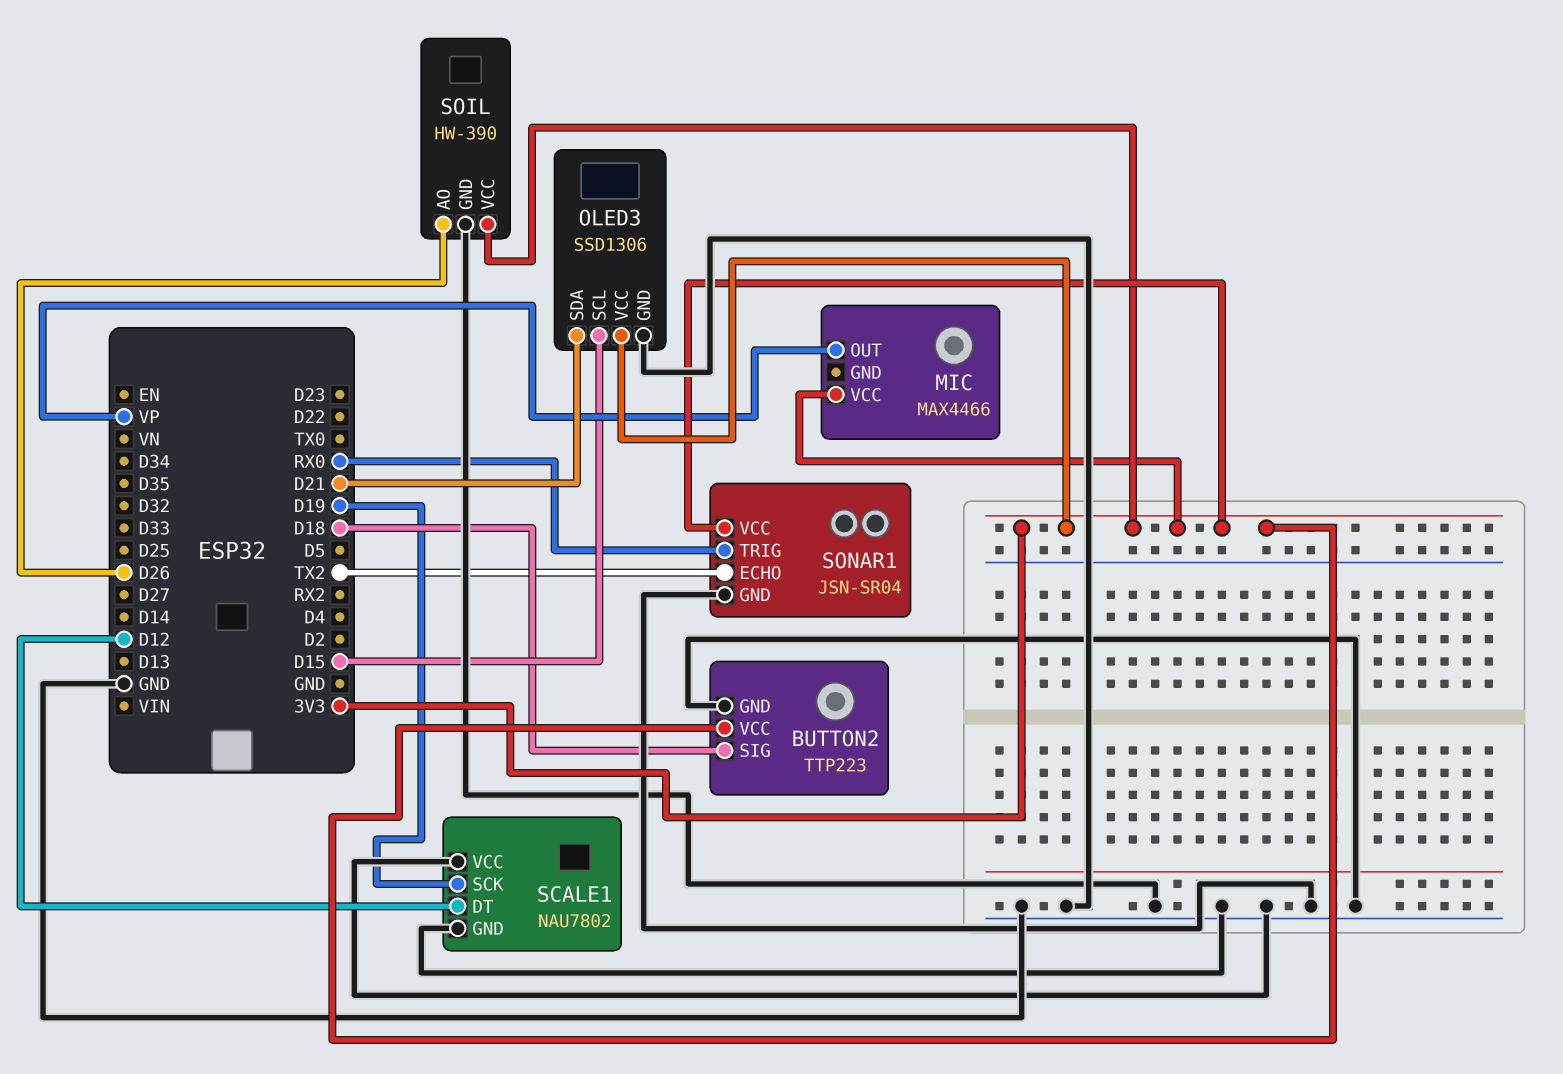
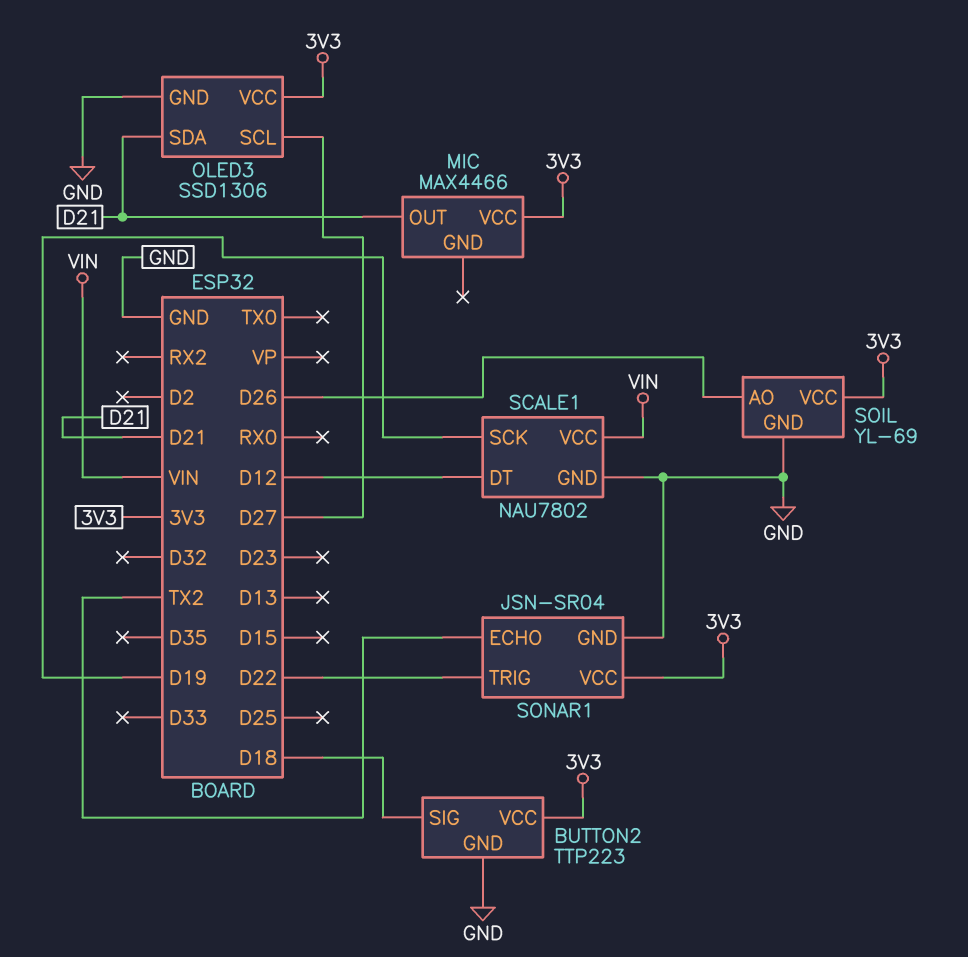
MIC pin OUT: VP -> D21
OLED3 pin SCL: D15 -> D27
SCALE1 pin VCC: GND -> VIN
SOIL: HW-390 -> YL-69
SONAR1 pin TRIG: RX0 -> D22

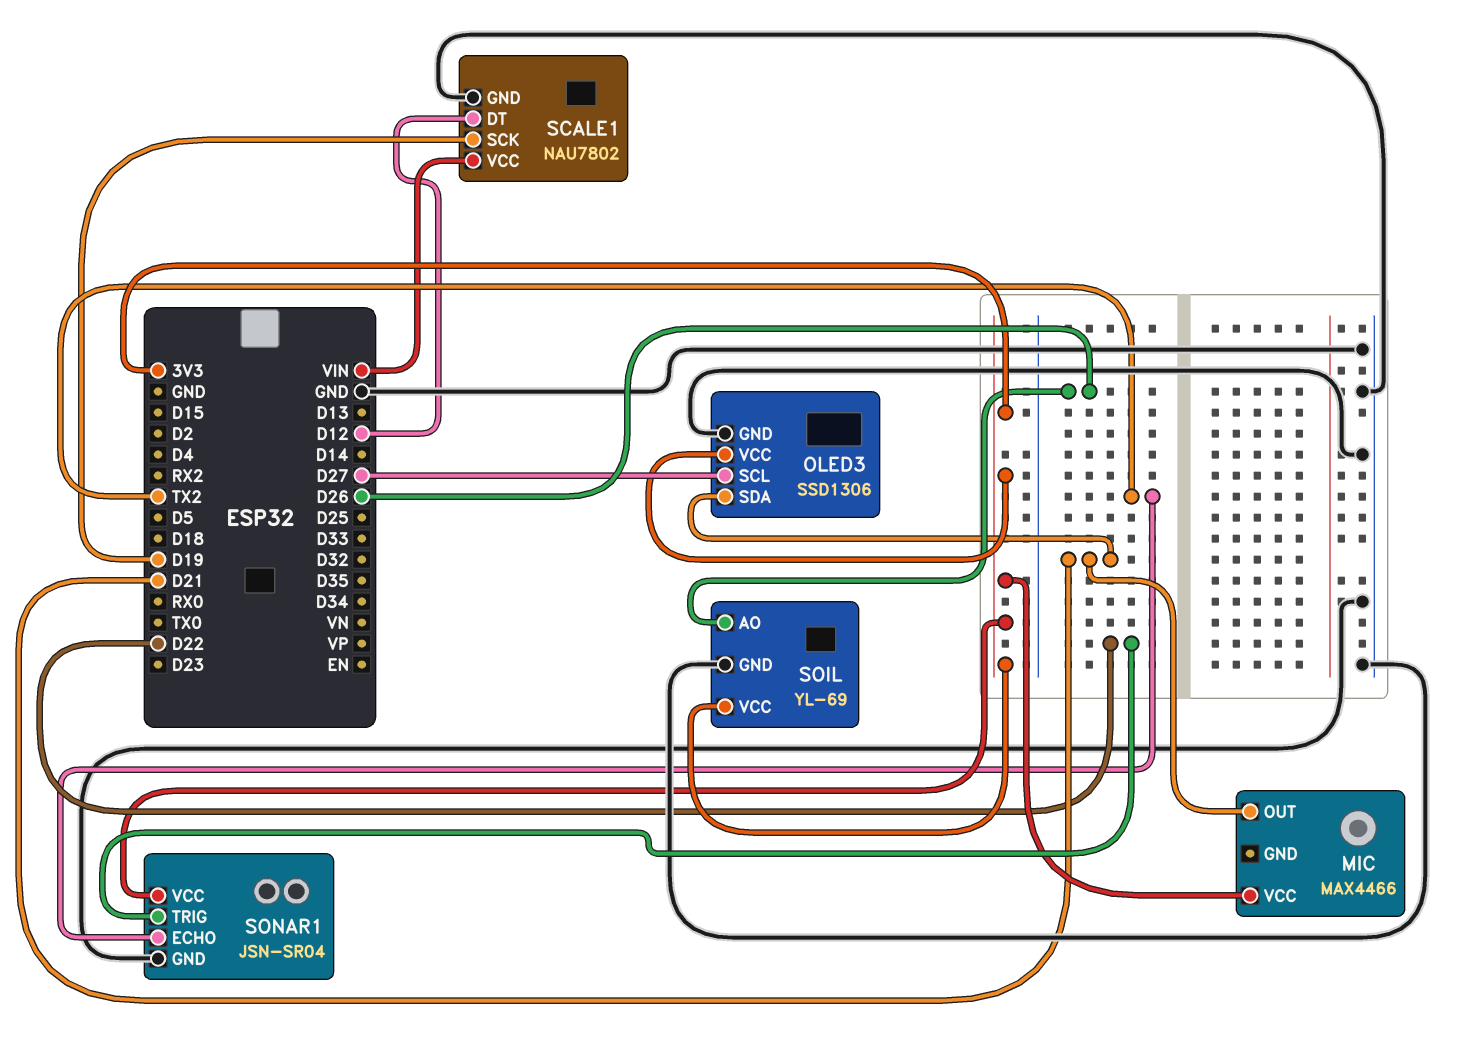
BUTTON2: TTP223 -> none
BUTTON2 pin GND: GND -> none
BUTTON2 pin SIG: D18 -> none
BUTTON2 pin VCC: 3V3 -> none

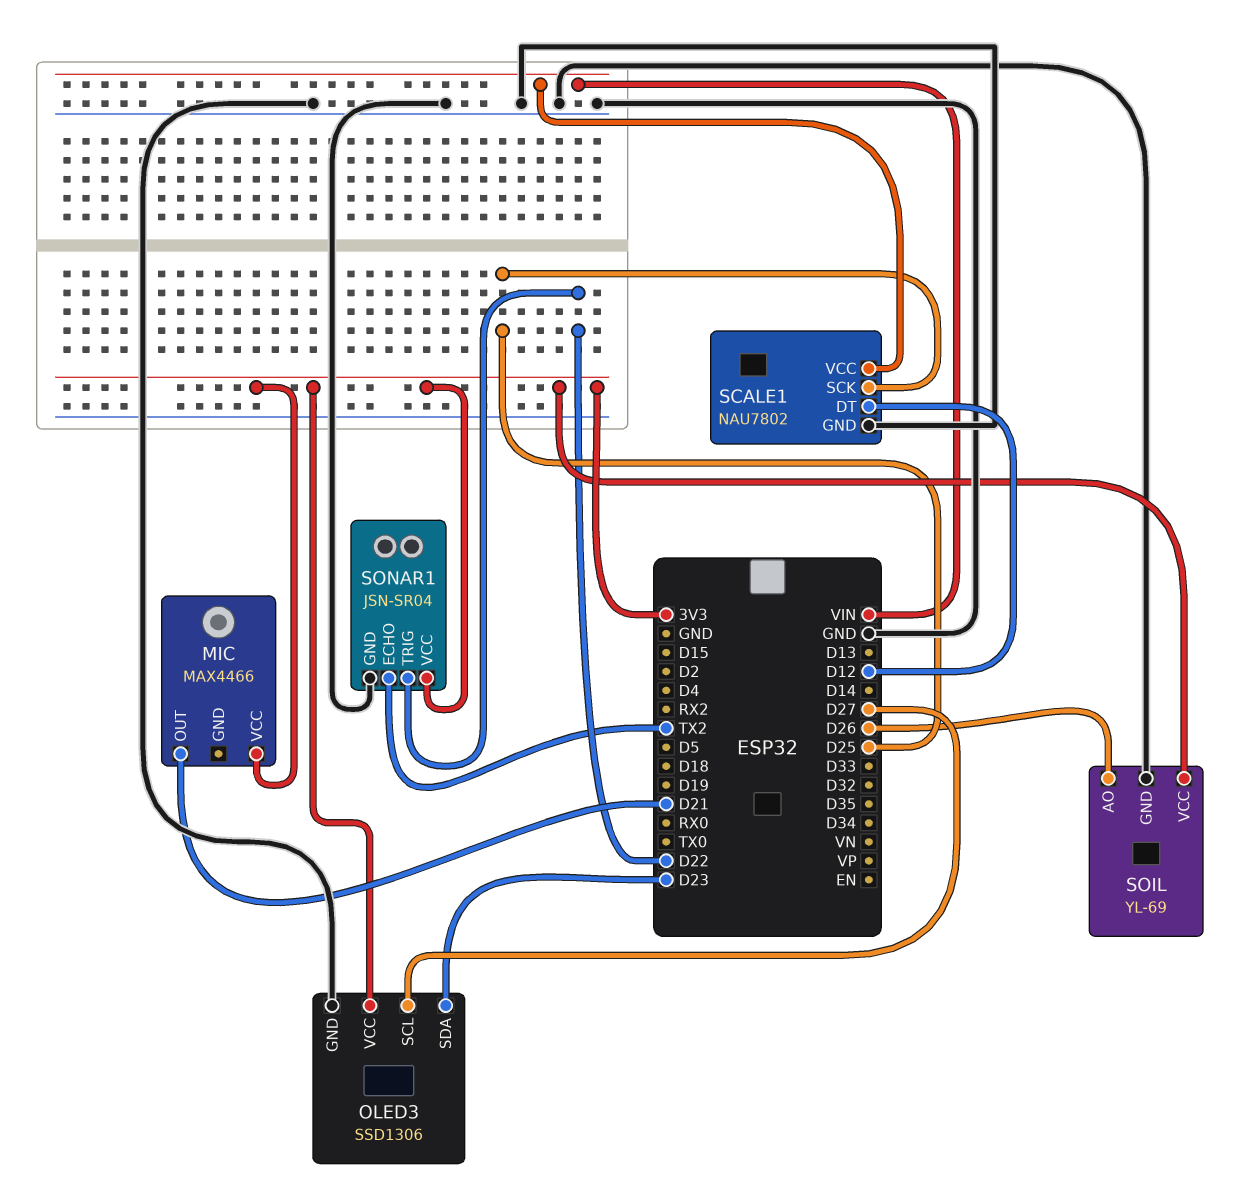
OLED3 pin SDA: D21 -> D23
SCALE1 pin SCK: D19 -> D25

